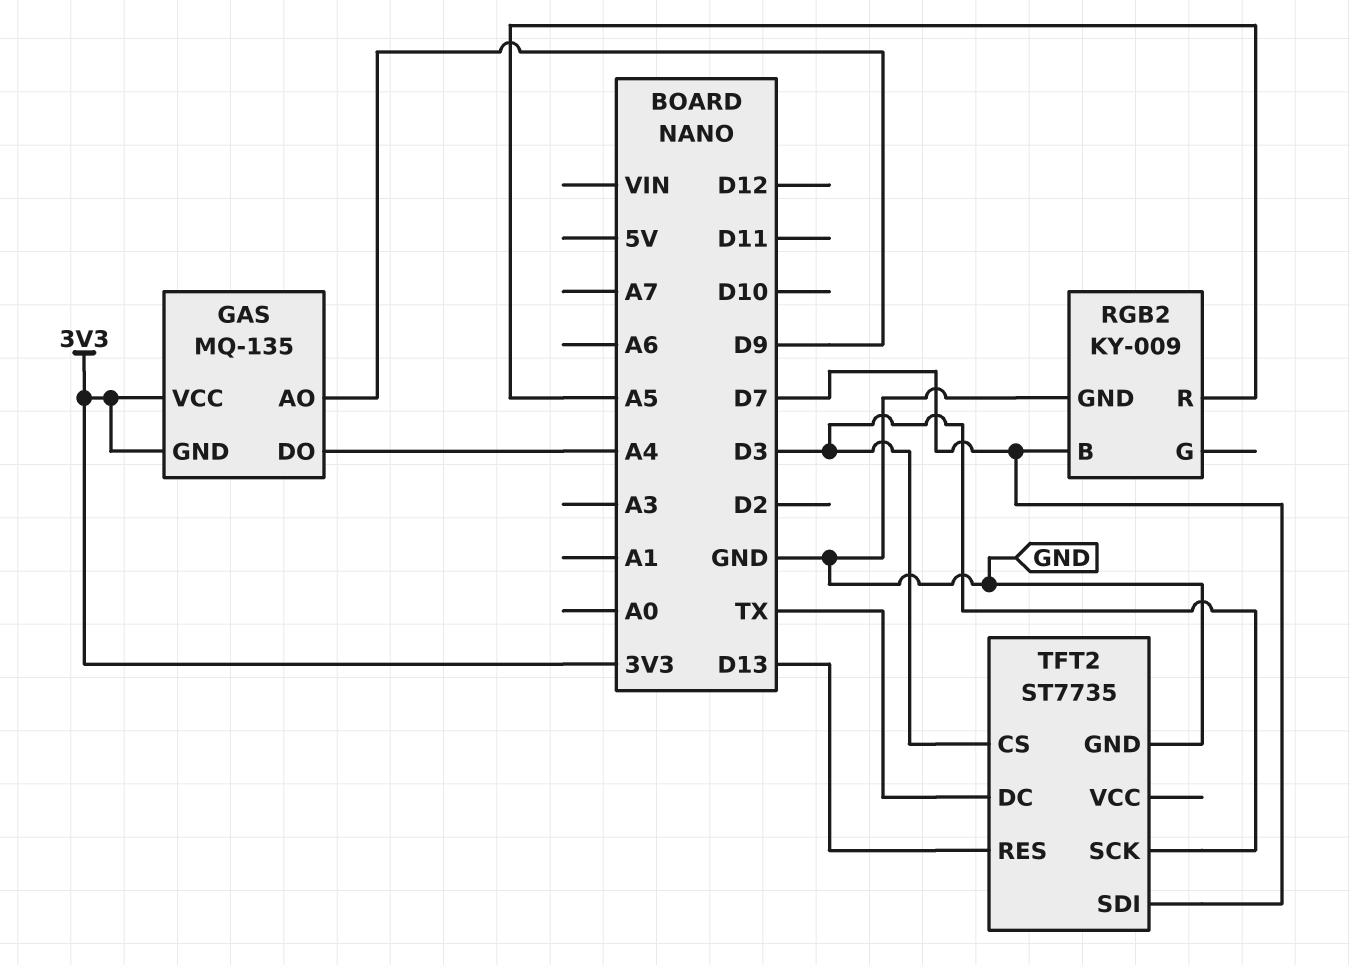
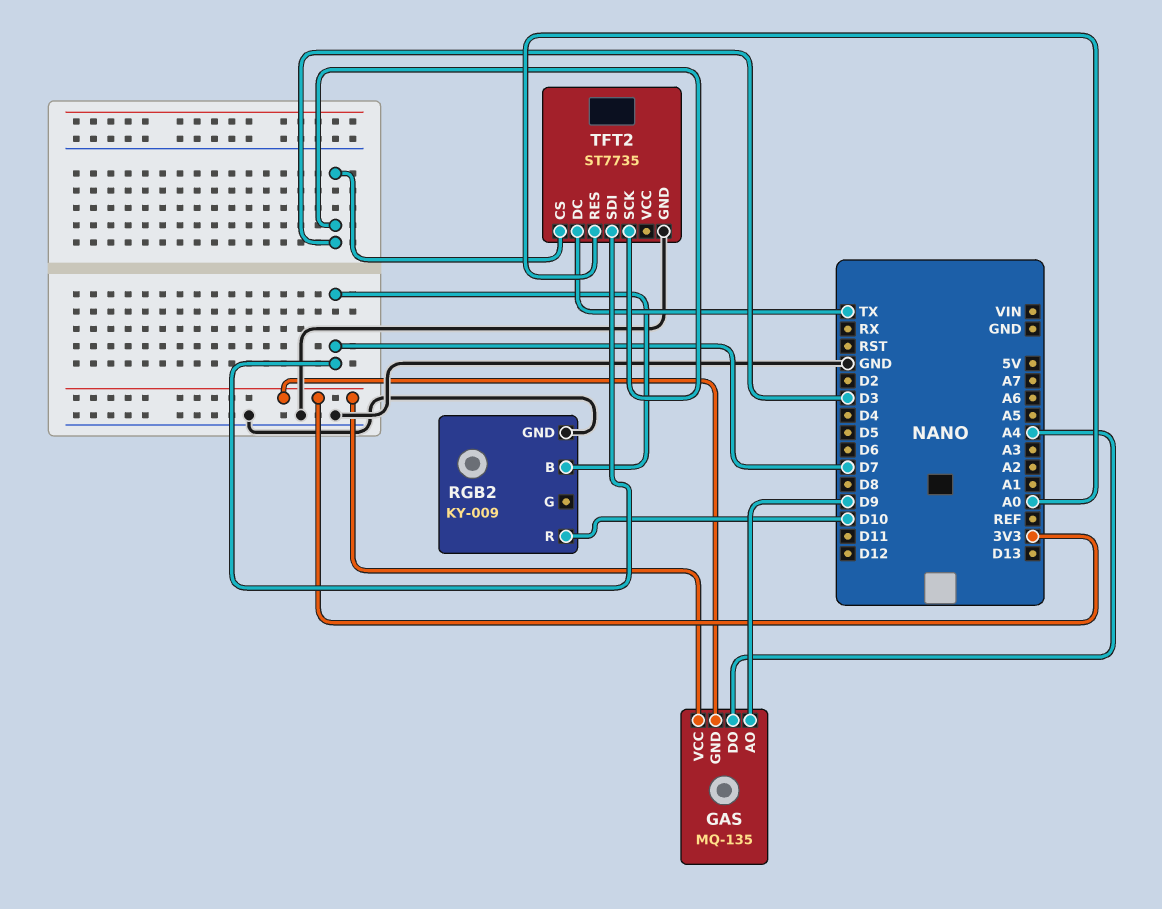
RGB2 pin R: A5 -> D10
TFT2 pin RES: D13 -> A0

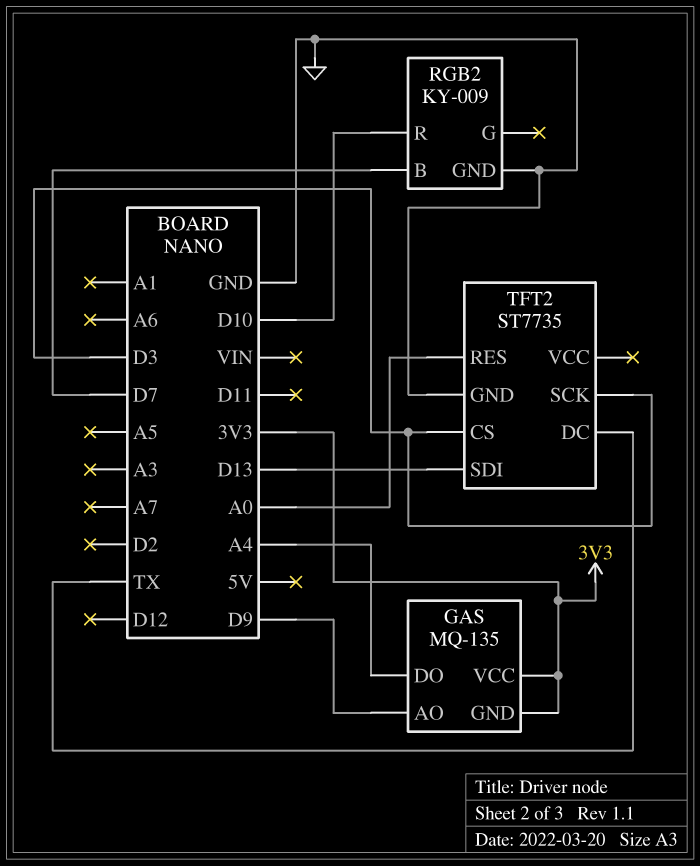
TFT2 pin SDI: D7 -> D13

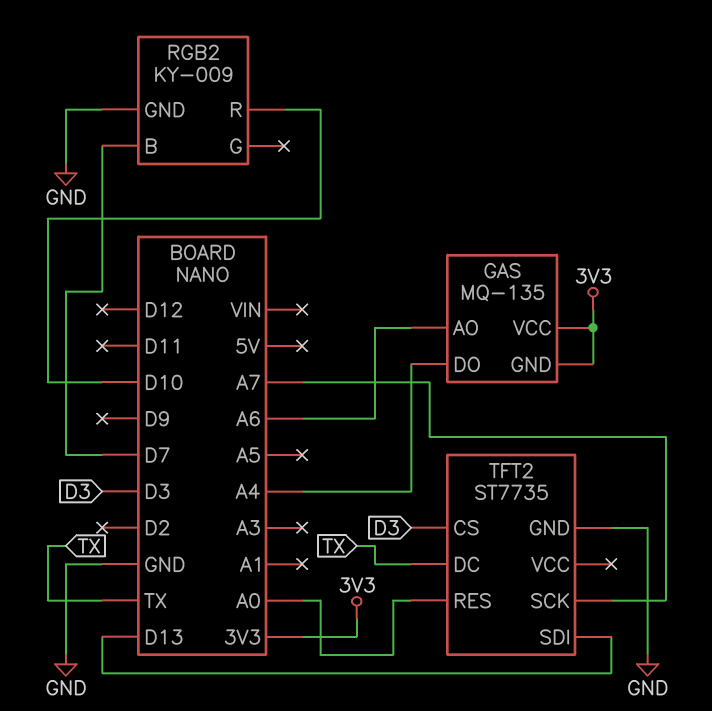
GAS pin AO: D9 -> A6
TFT2 pin SCK: D3 -> A7

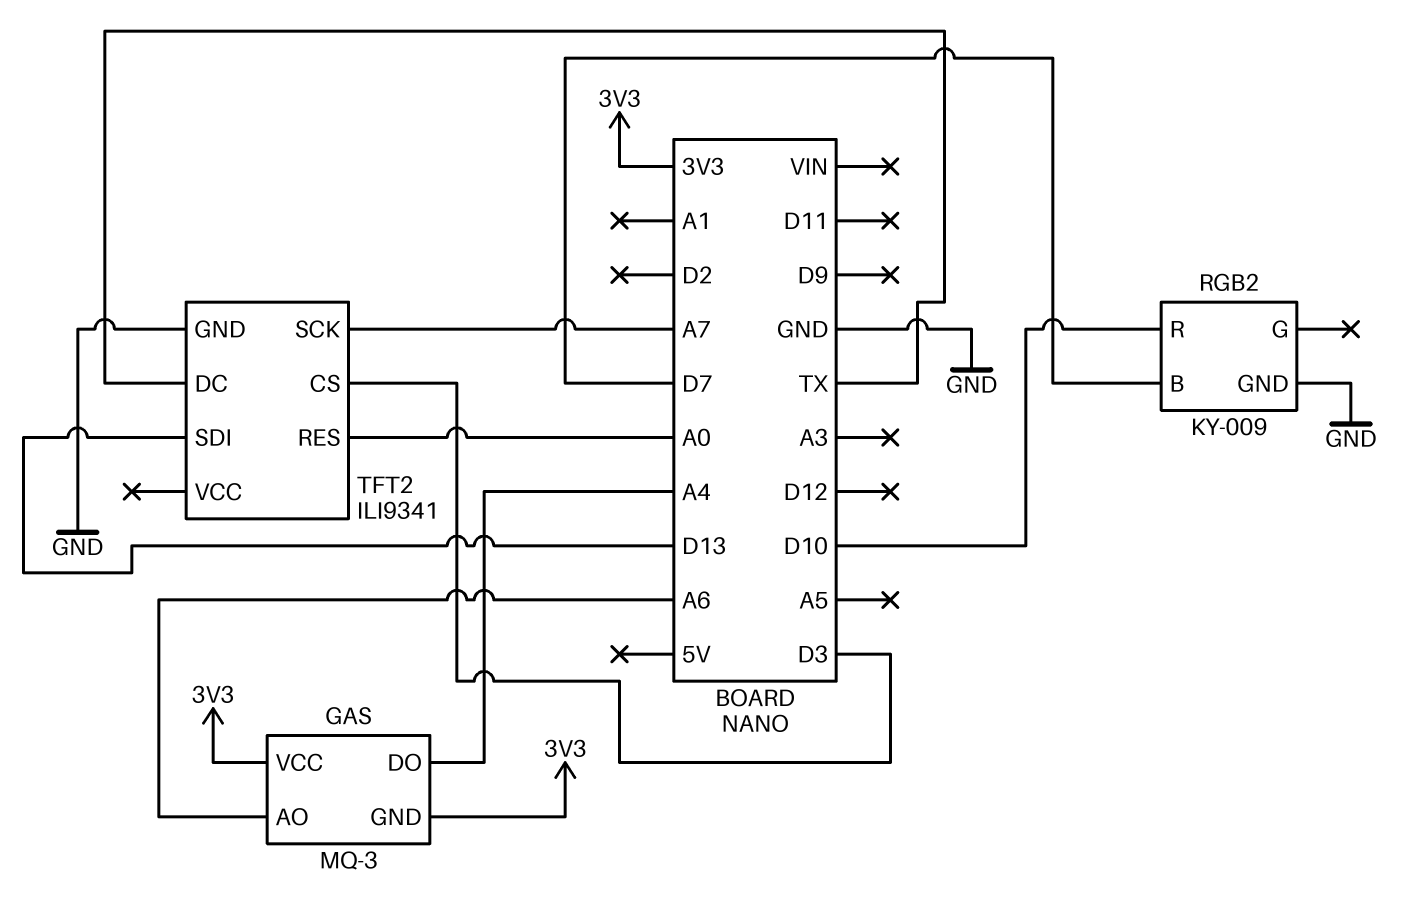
GAS: MQ-135 -> MQ-3
TFT2: ST7735 -> ILI9341

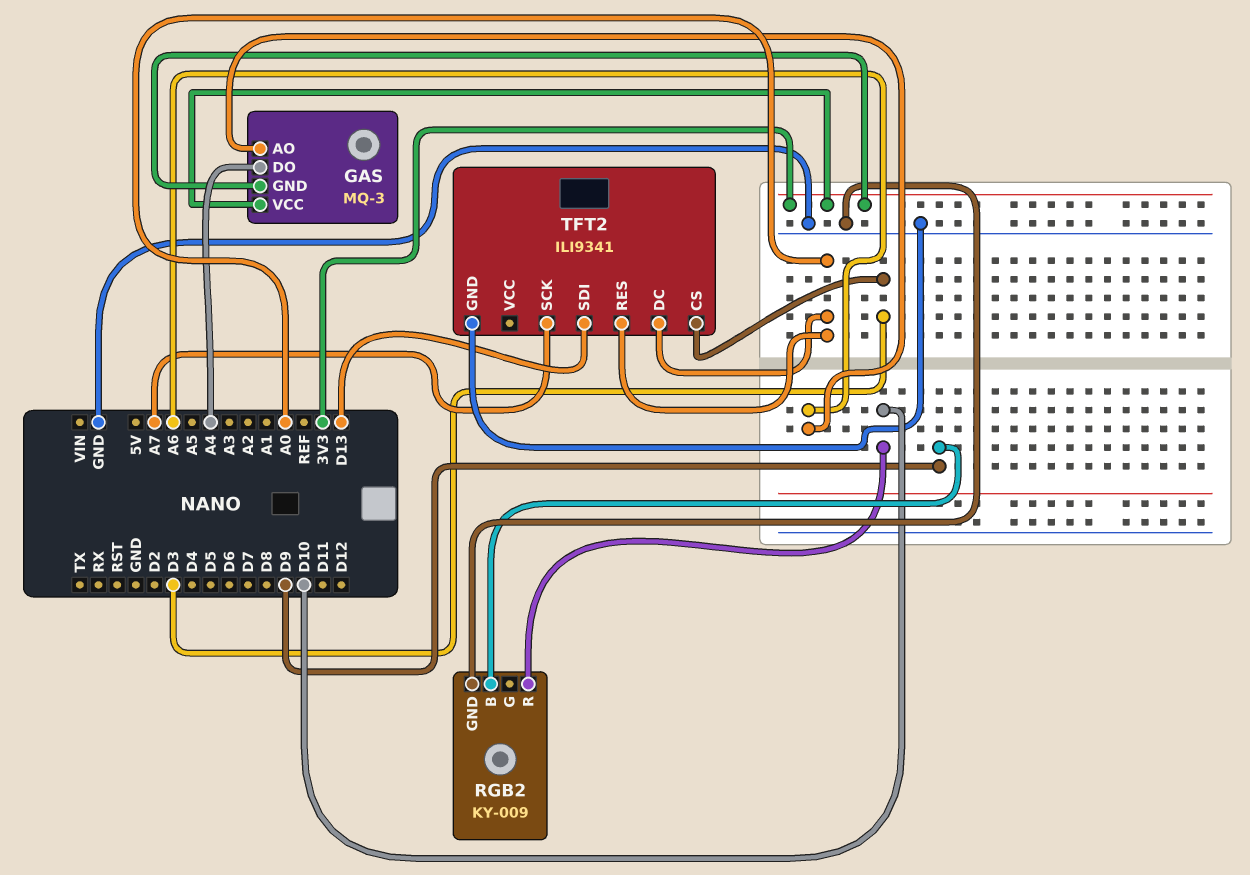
RGB2 pin B: D7 -> D9
TFT2 pin DC: TX -> A0

